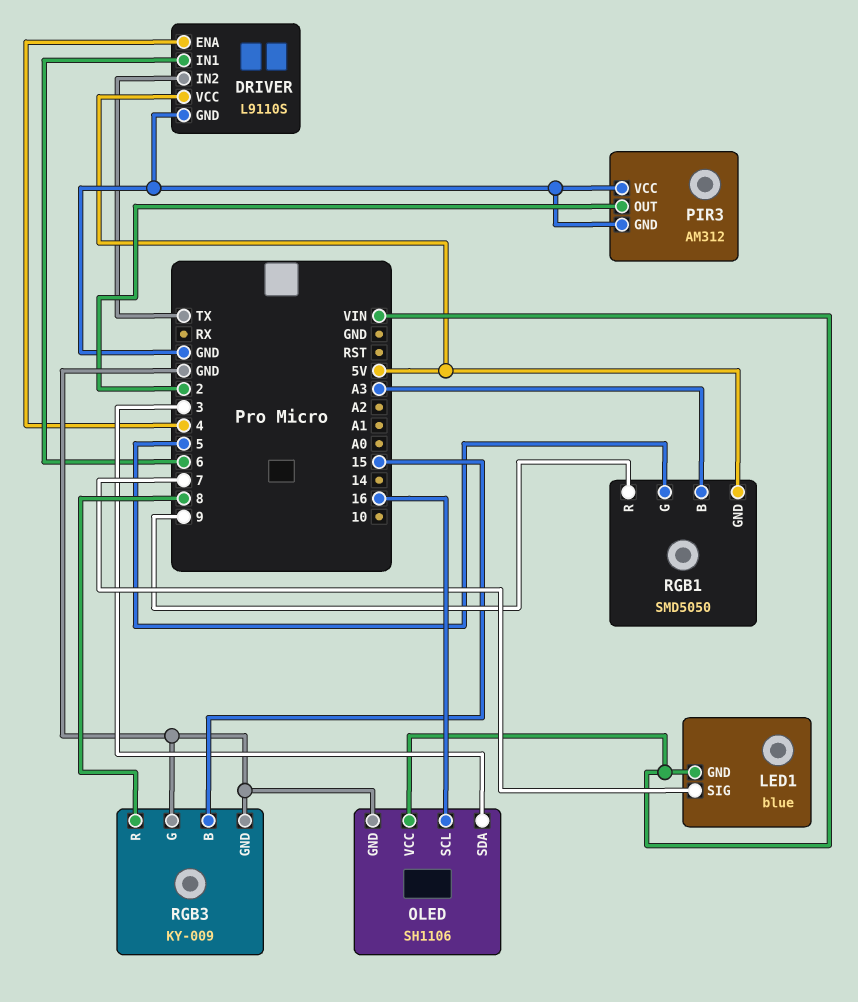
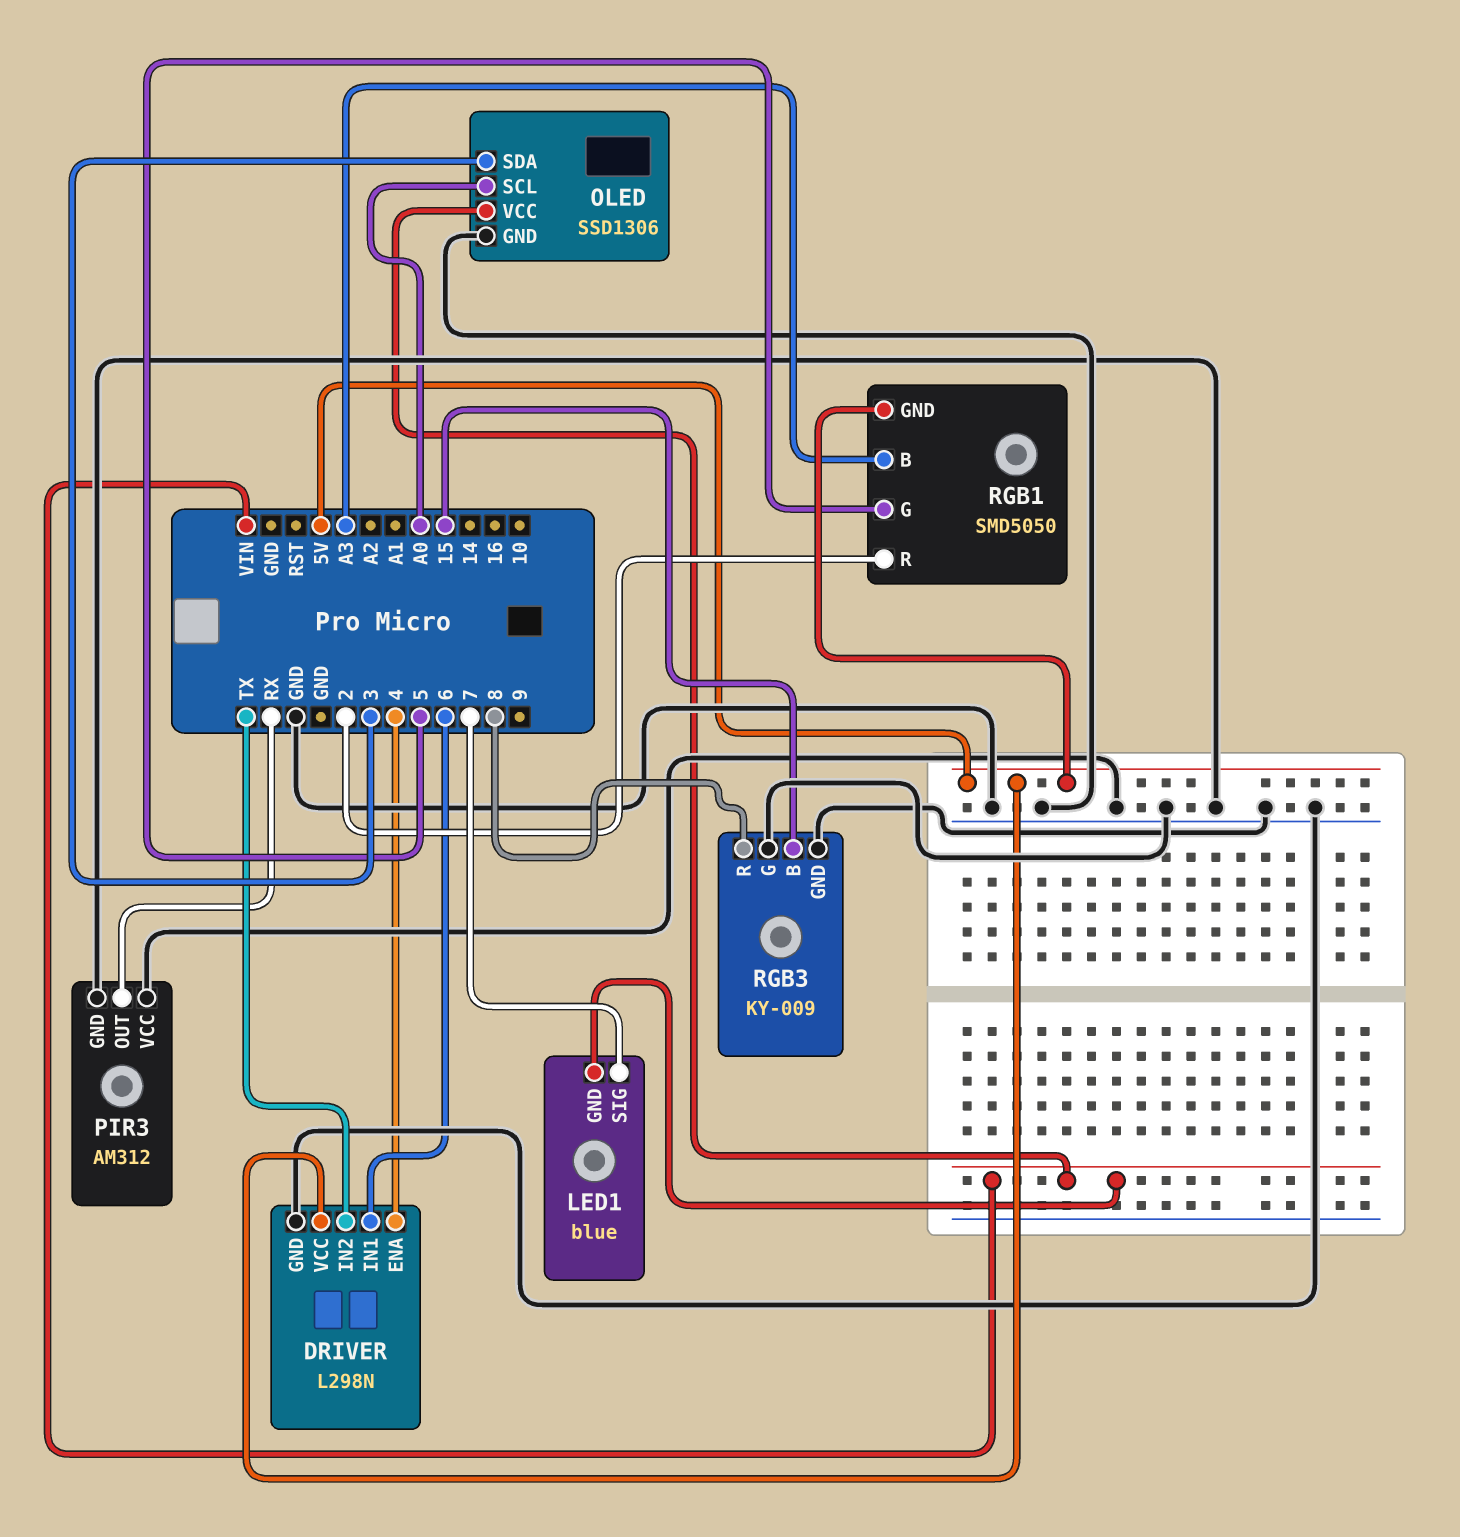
DRIVER: L9110S -> L298N
OLED: SH1106 -> SSD1306
OLED pin SCL: 16 -> A0
PIR3 pin OUT: 2 -> RX
RGB1 pin R: 9 -> 2

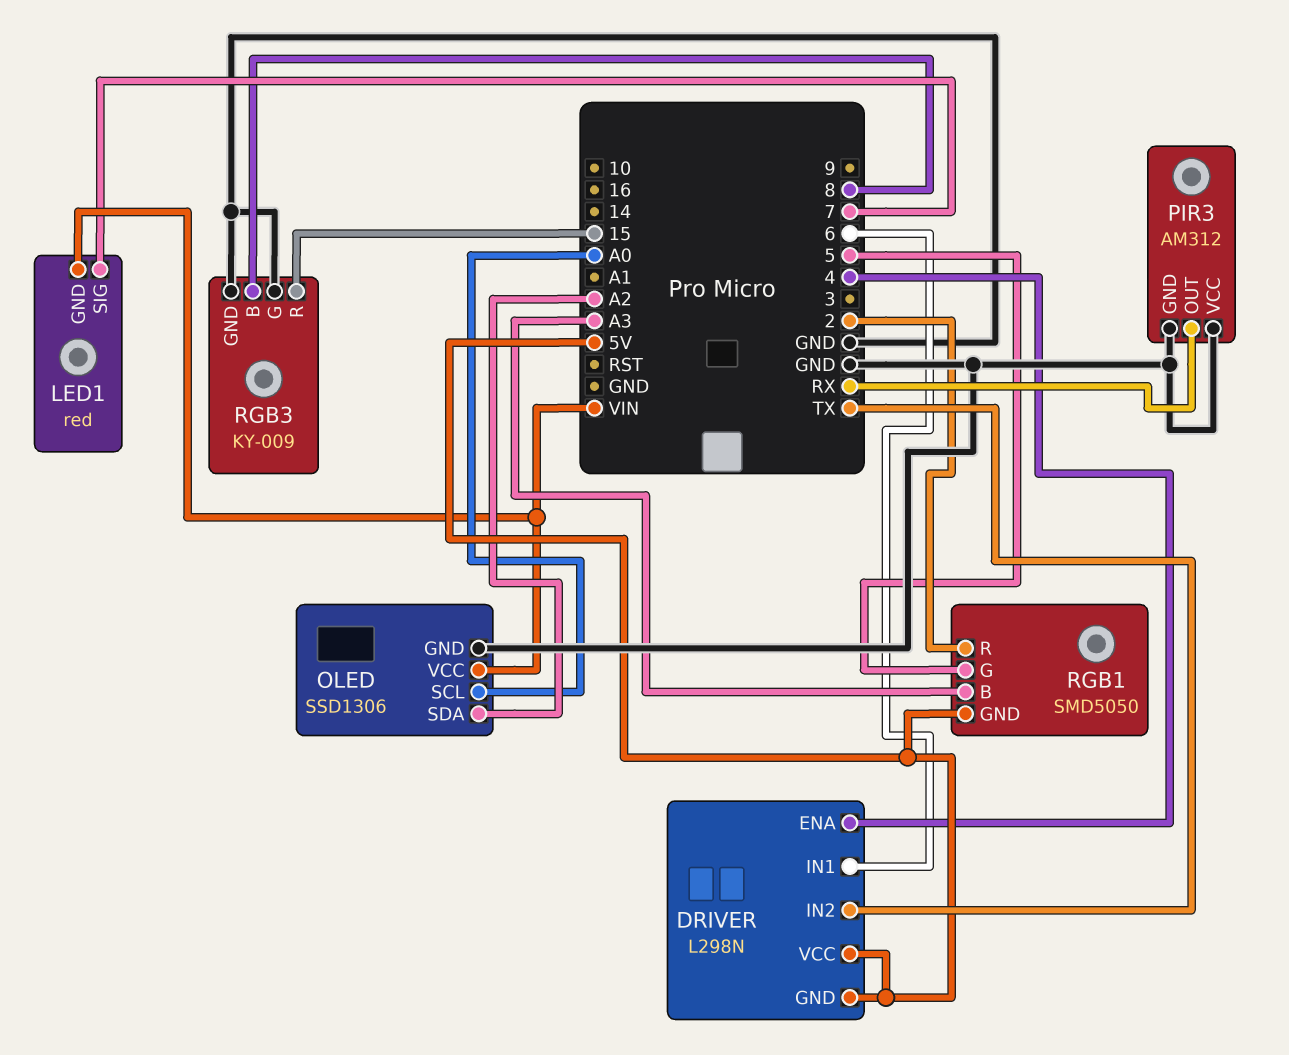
DRIVER pin GND: GND -> 5V
LED1: blue -> red
OLED pin SDA: 3 -> A2
RGB3 pin B: 15 -> 8
RGB3 pin R: 8 -> 15

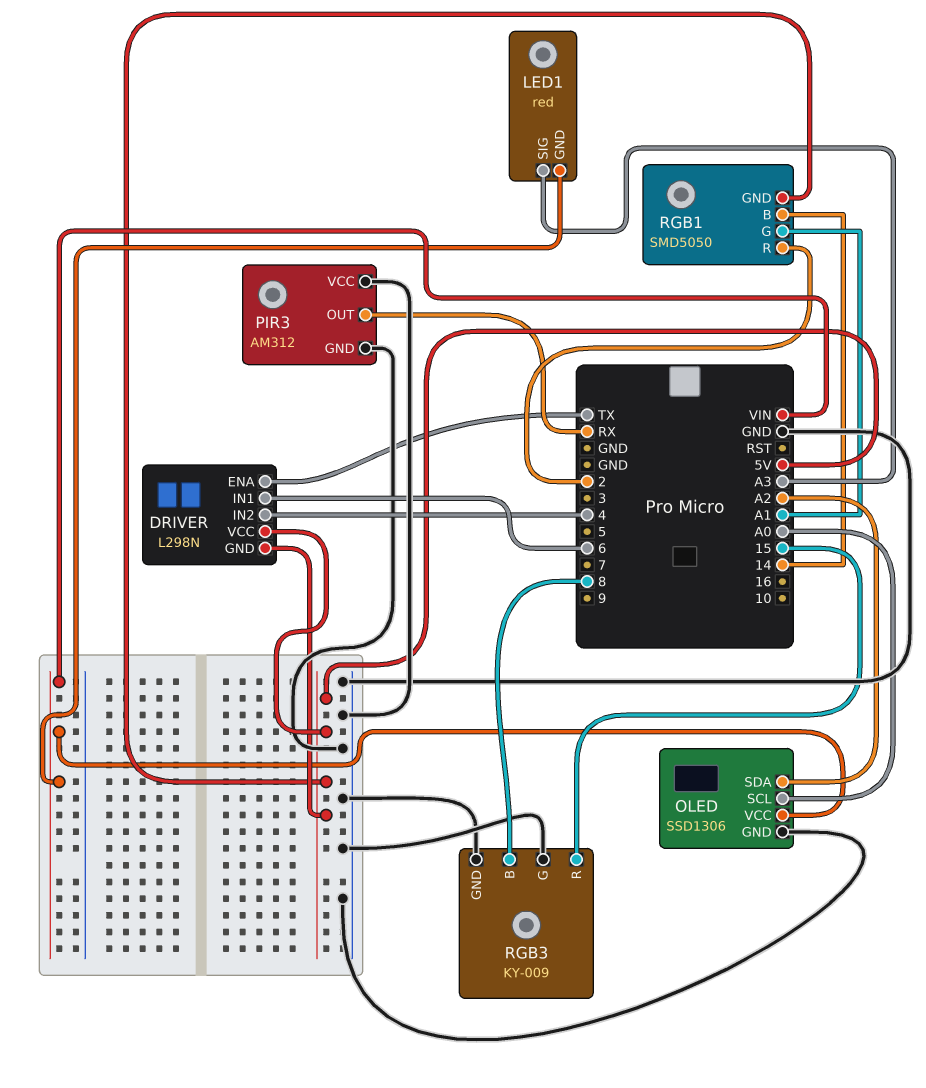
DRIVER pin ENA: 4 -> TX
DRIVER pin IN2: TX -> 4
LED1 pin SIG: 7 -> A3
RGB1 pin B: A3 -> 14
RGB1 pin G: 5 -> A1

